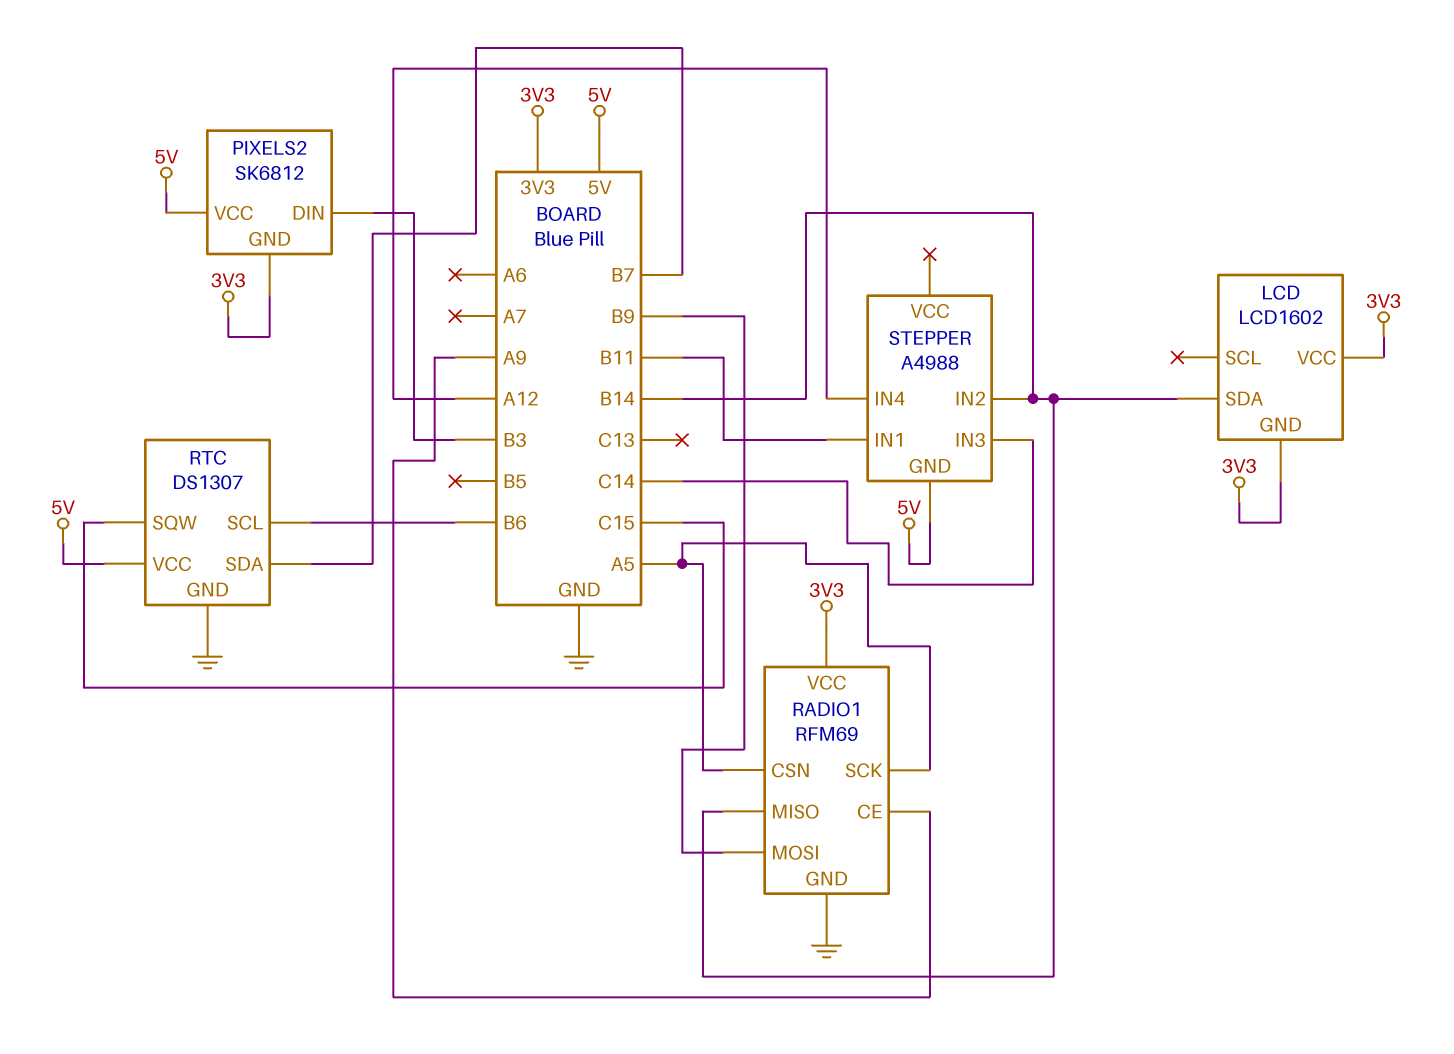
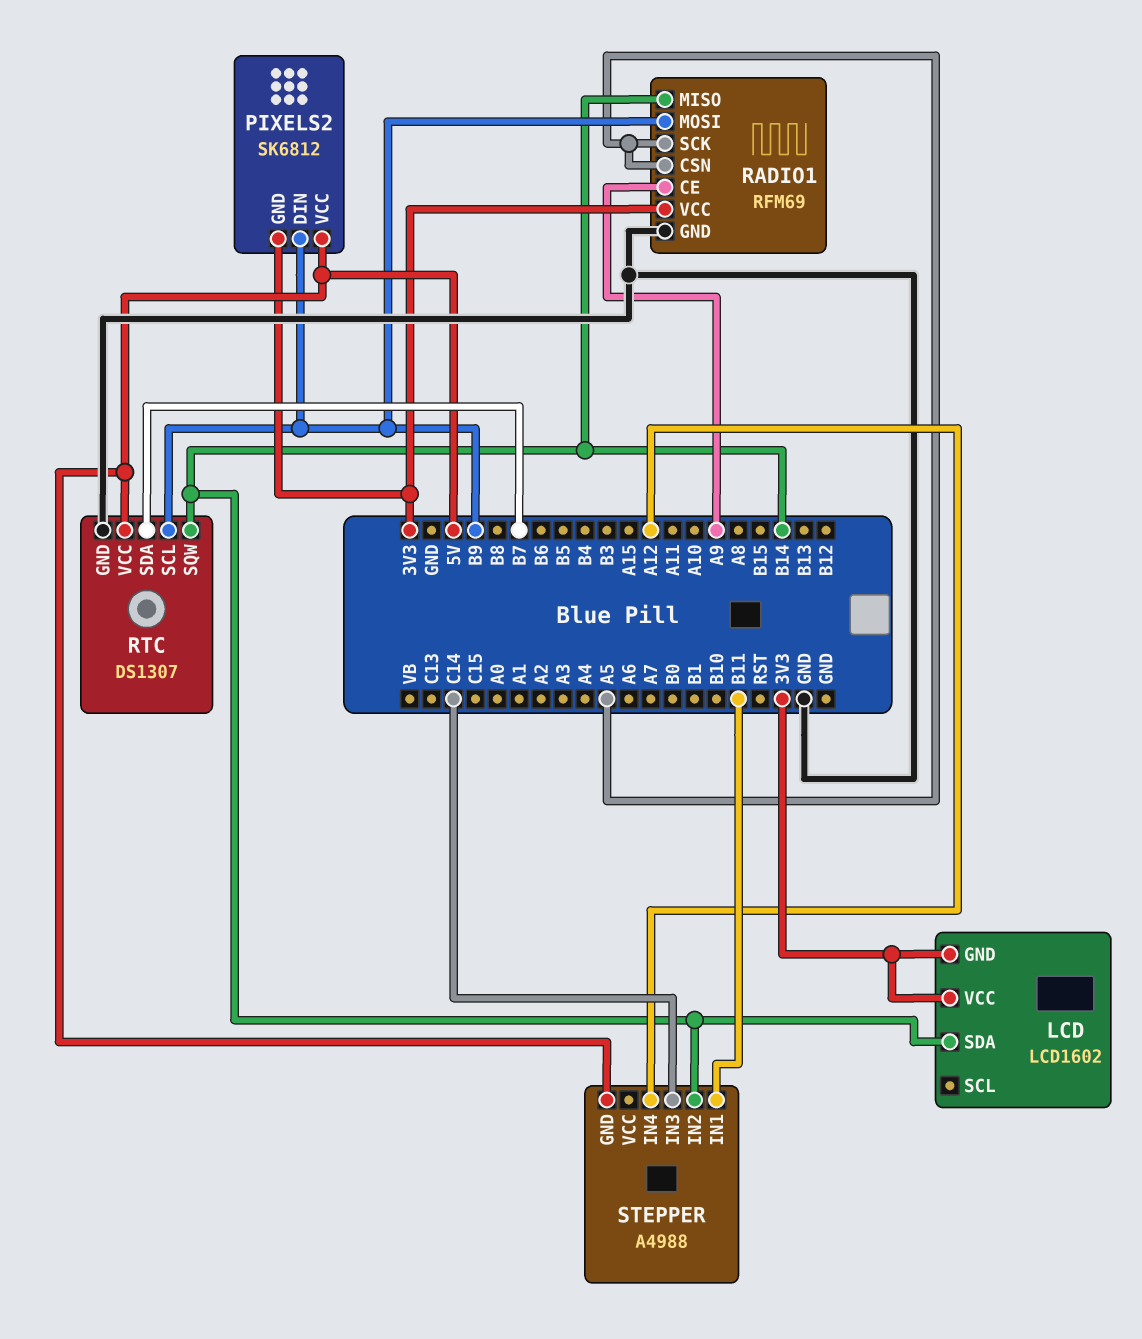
PIXELS2 pin DIN: B3 -> B9
RTC pin SCL: B6 -> B9
RTC pin SQW: C15 -> B14

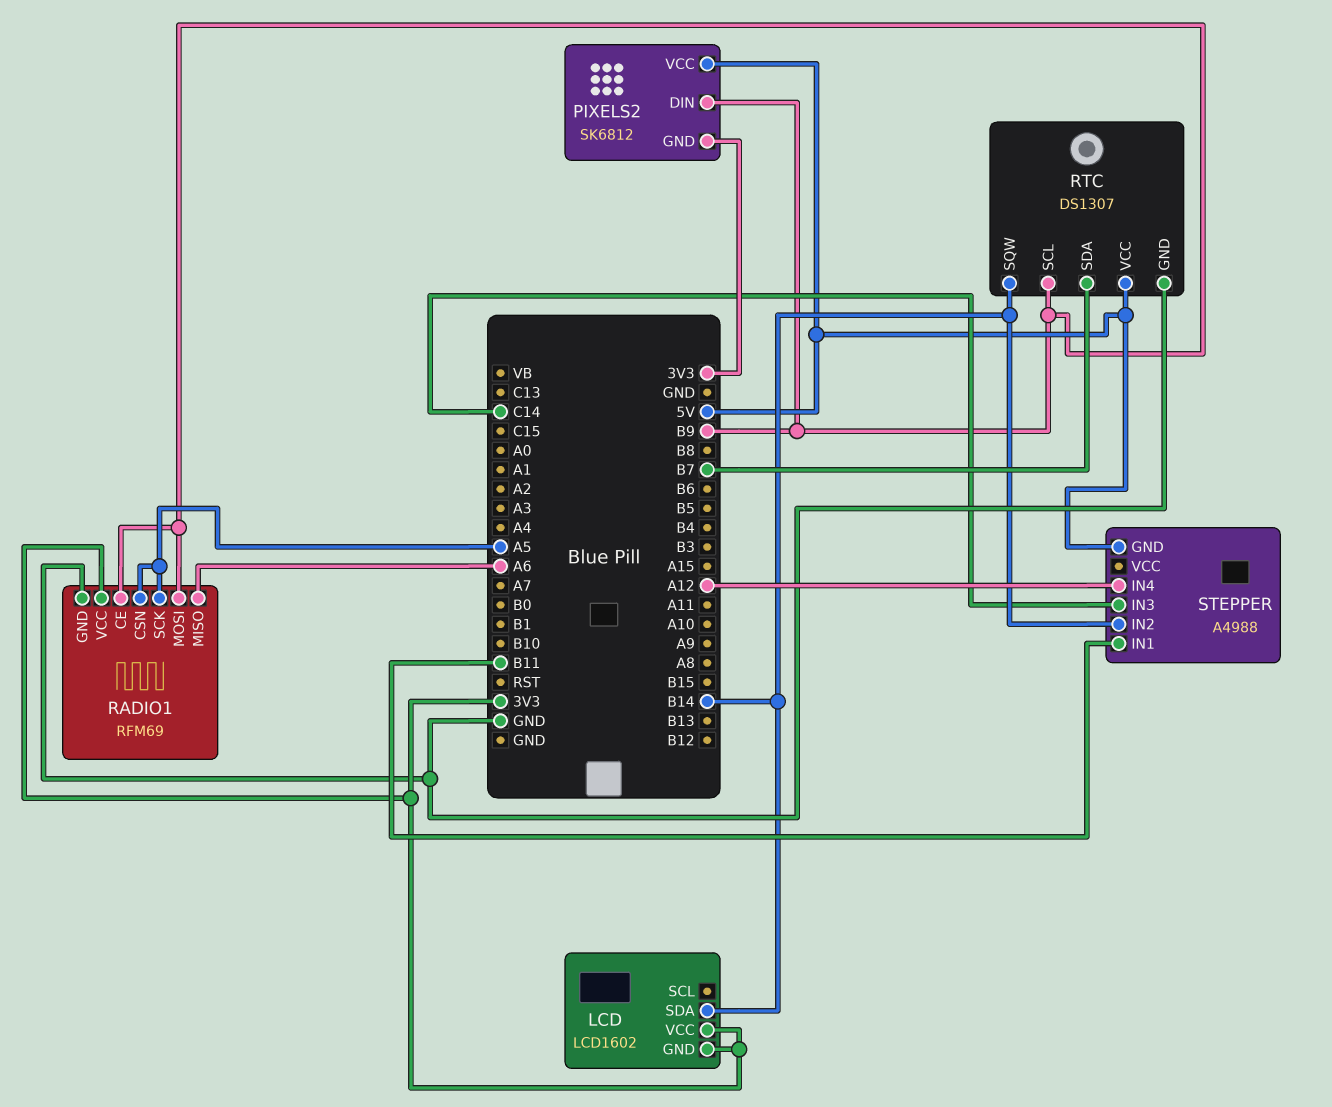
RADIO1 pin CE: A9 -> B9
RADIO1 pin MISO: B14 -> A6

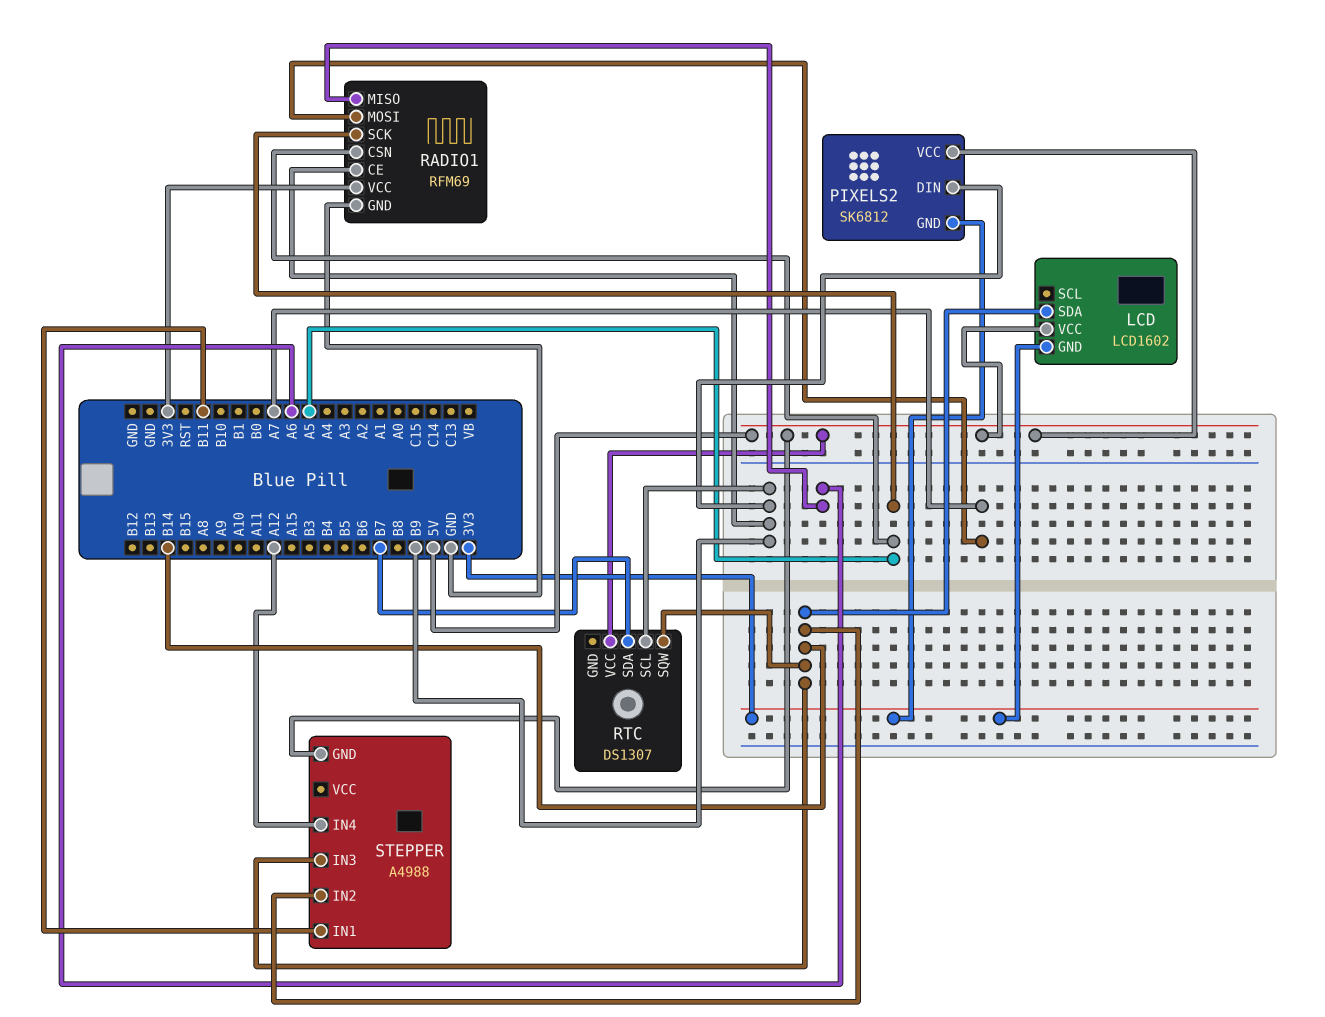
LCD pin VCC: 3V3 -> 5V
RADIO1 pin MOSI: B9 -> A7
RTC pin GND: GND -> none
STEPPER pin IN3: C14 -> B14

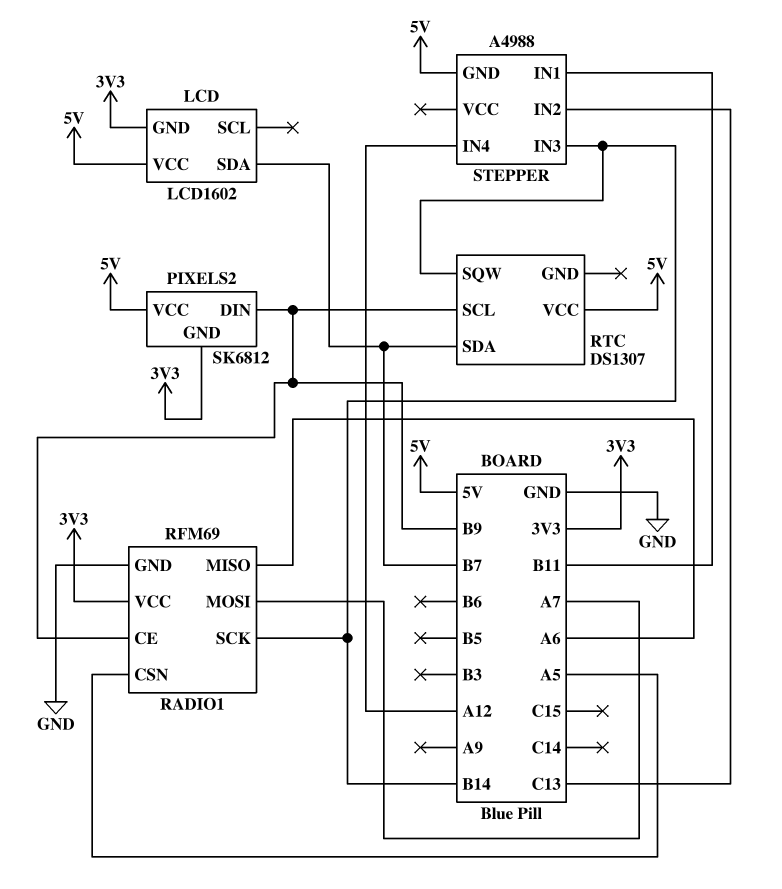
LCD pin SDA: B14 -> B7
RADIO1 pin SCK: A5 -> B14
STEPPER pin IN2: B14 -> C13

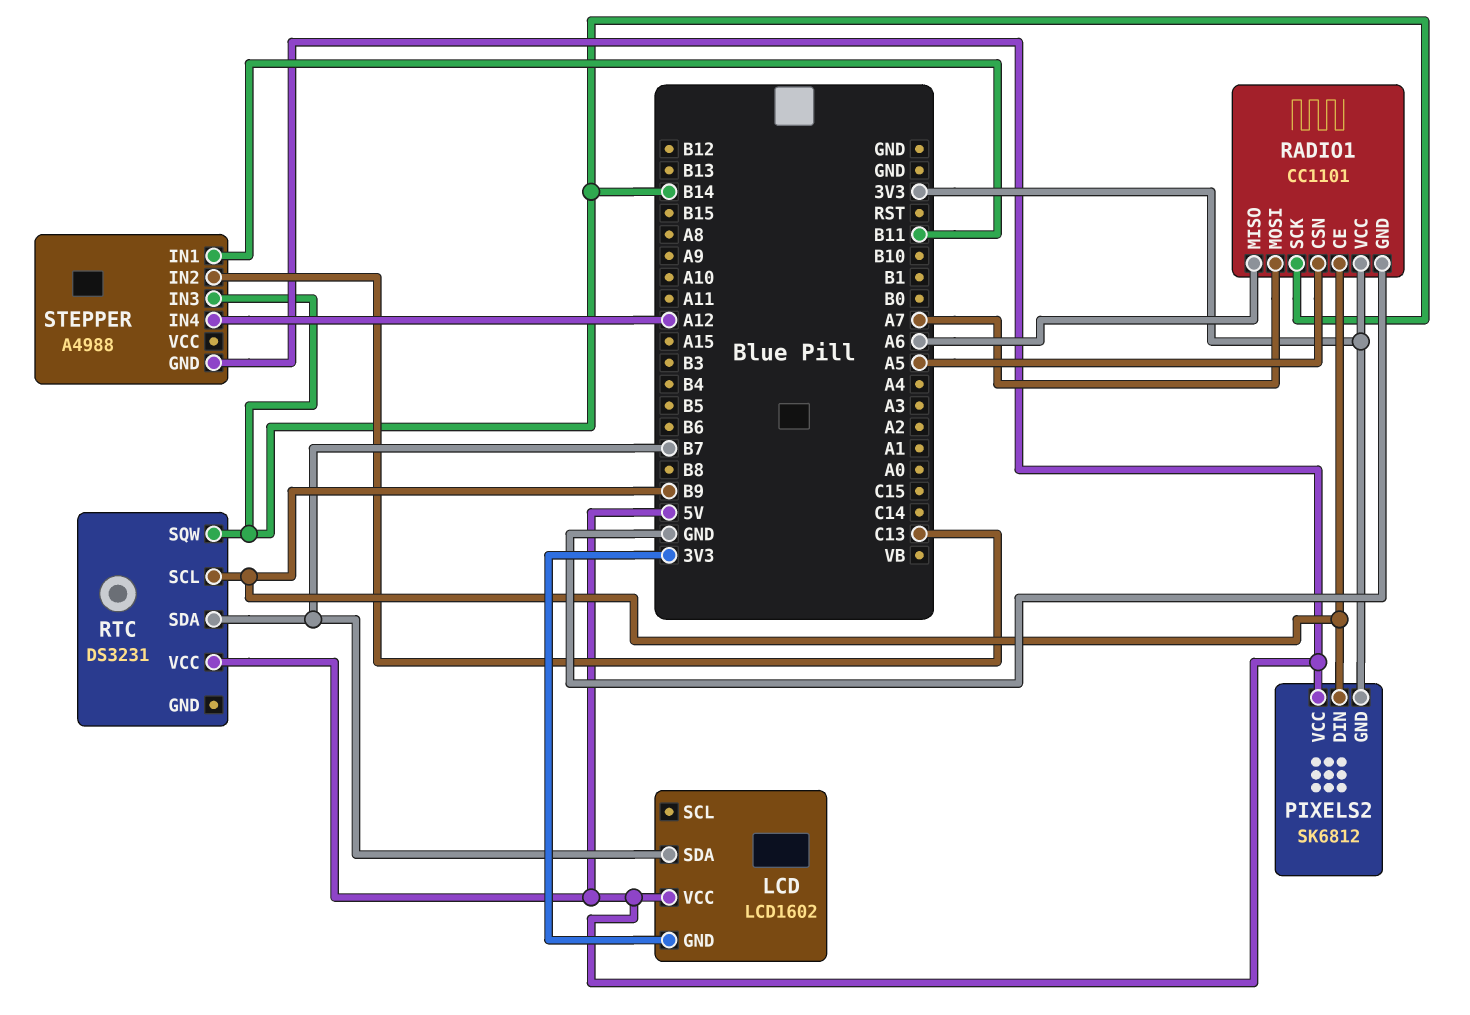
RADIO1: RFM69 -> CC1101
RTC: DS1307 -> DS3231

